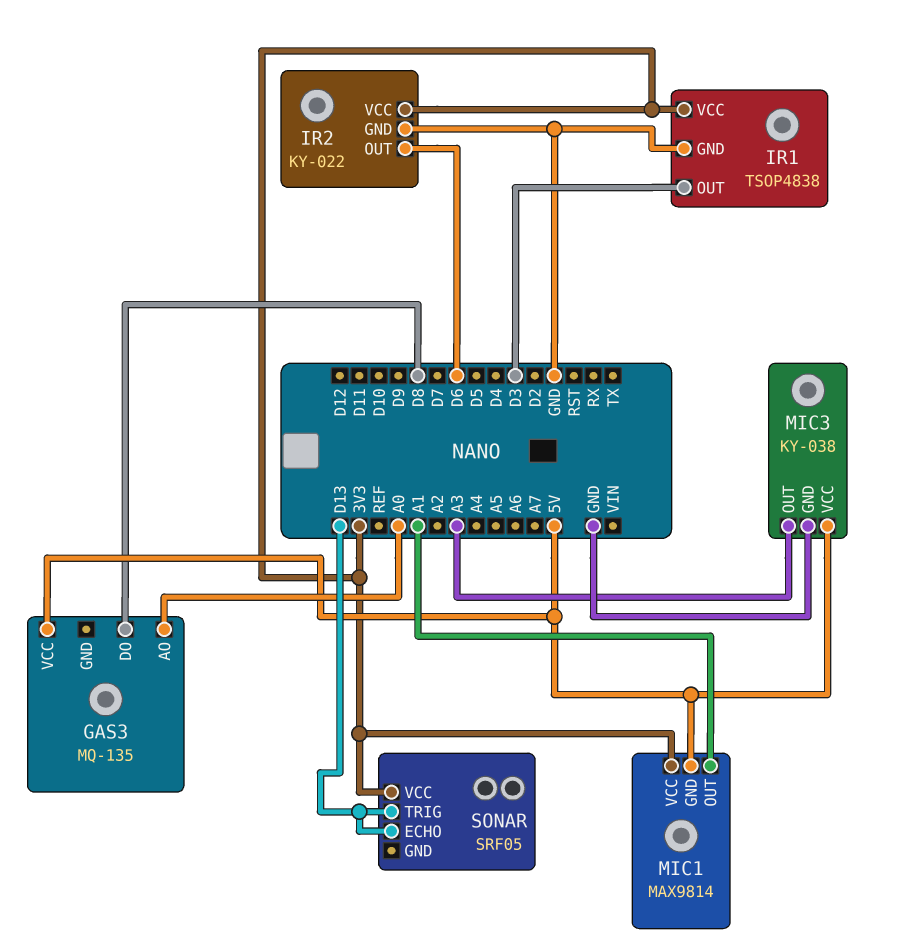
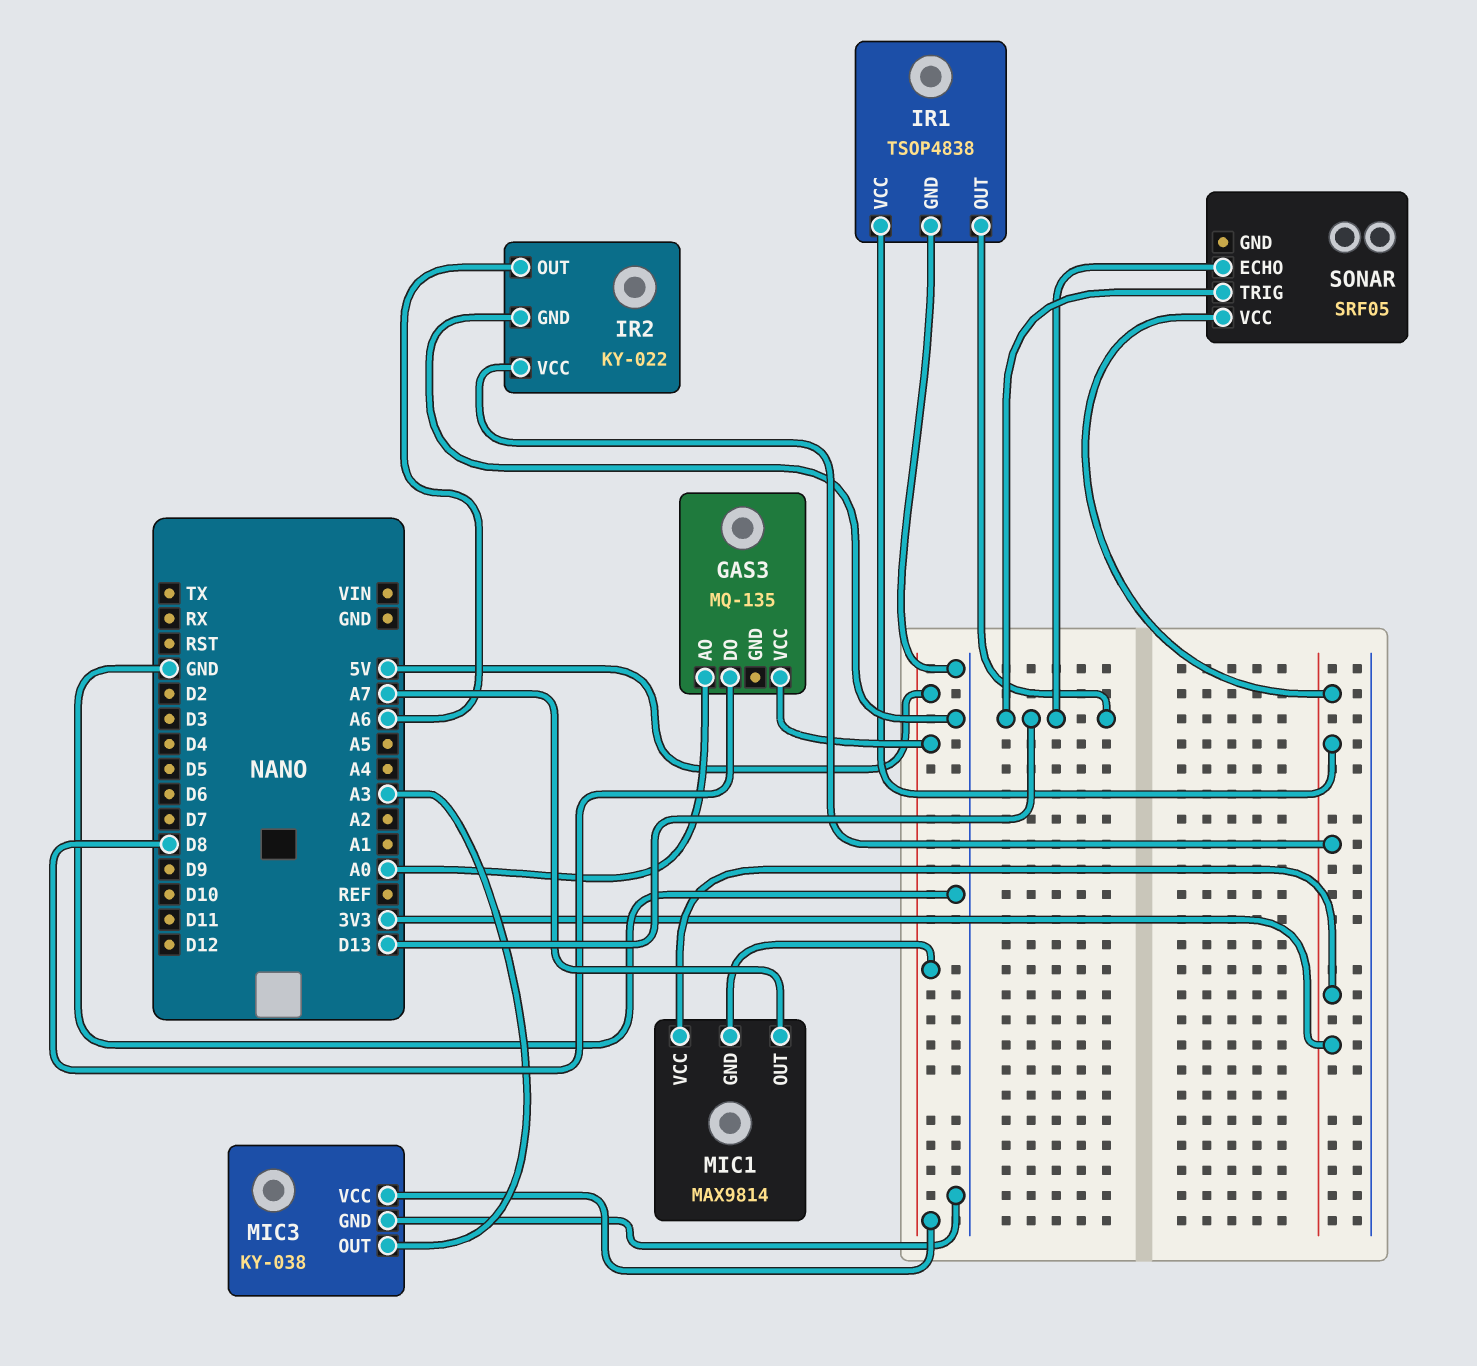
IR1 pin OUT: D3 -> D13
IR2 pin OUT: D6 -> A6
MIC1 pin OUT: A1 -> A7

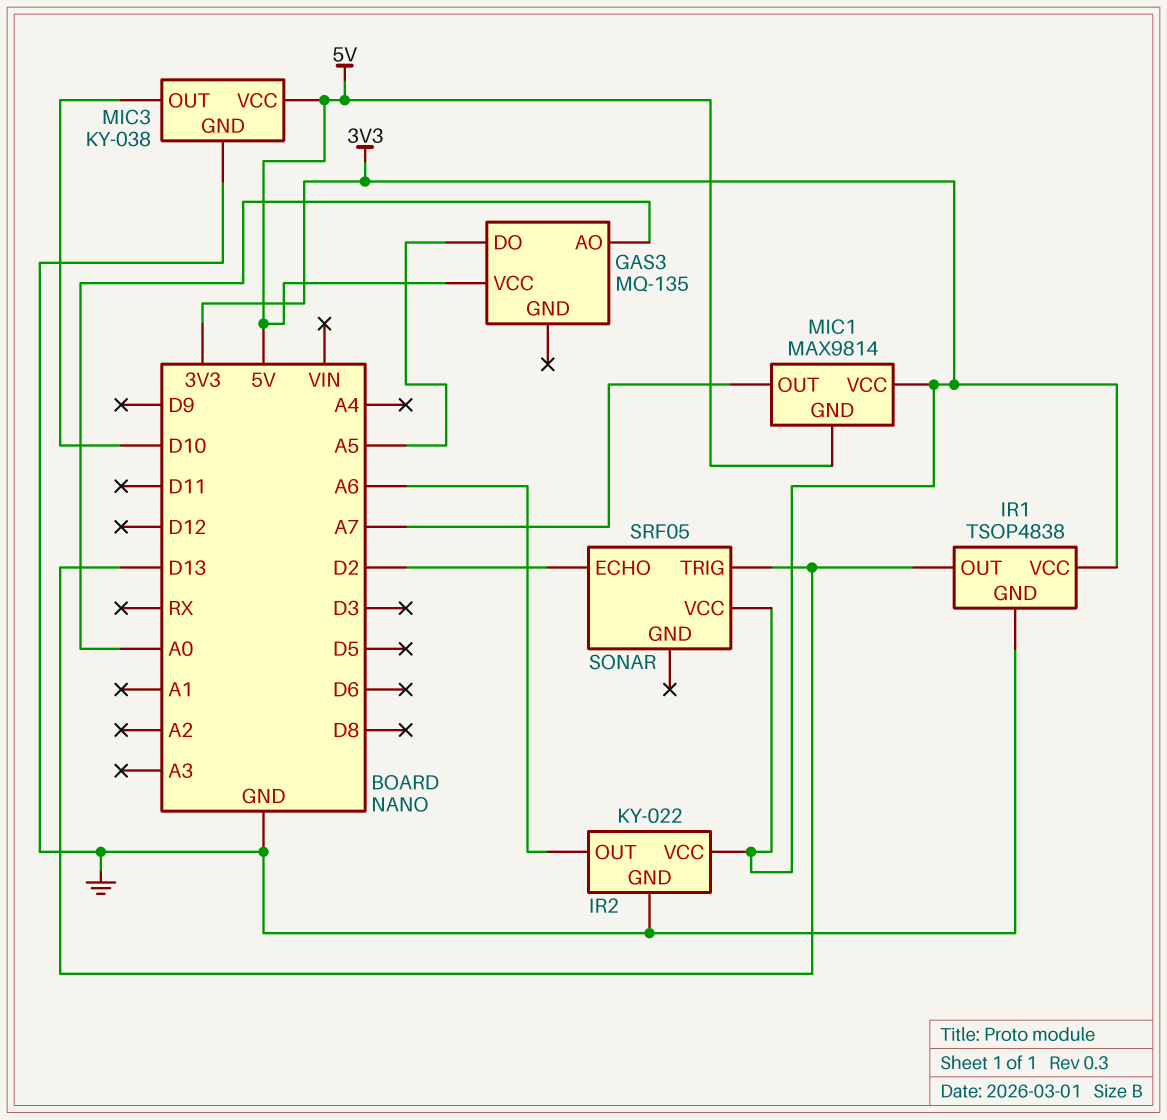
GAS3 pin DO: D8 -> A5
MIC3 pin OUT: A3 -> D10
SONAR pin ECHO: D13 -> D2

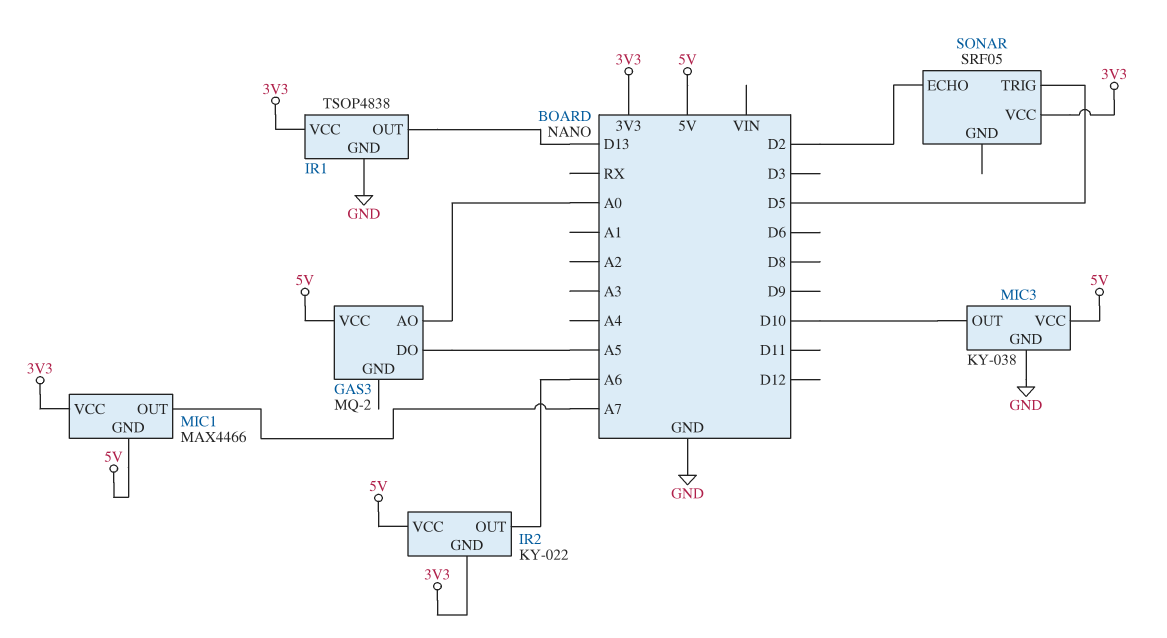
GAS3: MQ-135 -> MQ-2
IR2 pin GND: GND -> 3V3
IR2 pin VCC: 3V3 -> 5V
MIC1: MAX9814 -> MAX4466
SONAR pin TRIG: D13 -> D5

